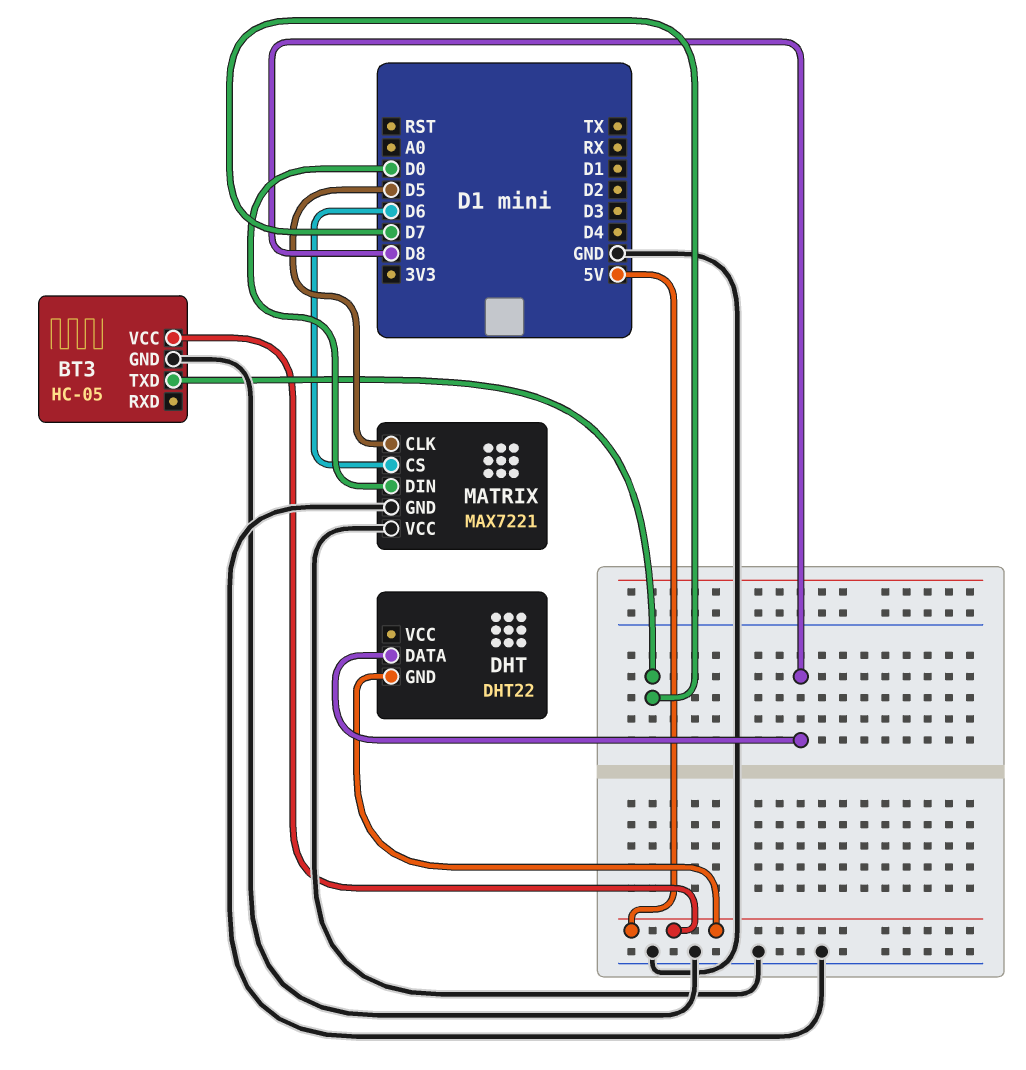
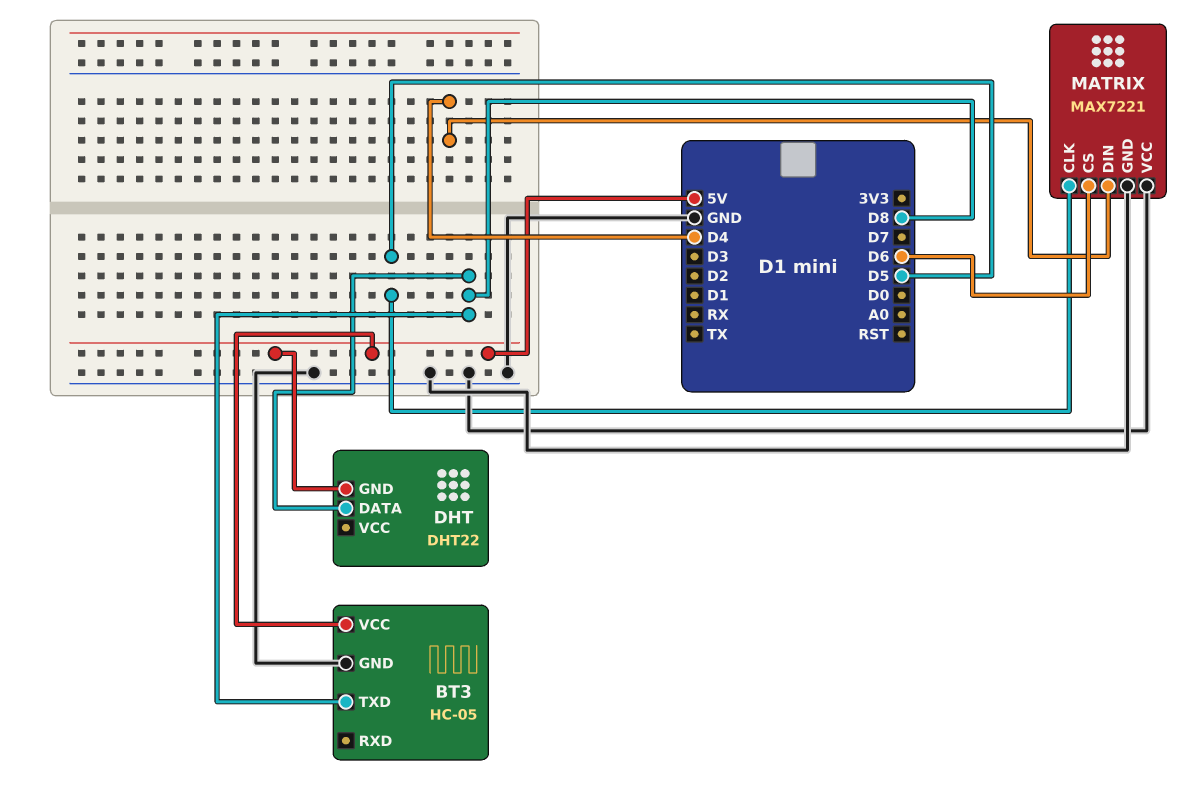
BT3 pin TXD: D7 -> D8
MATRIX pin DIN: D0 -> D4

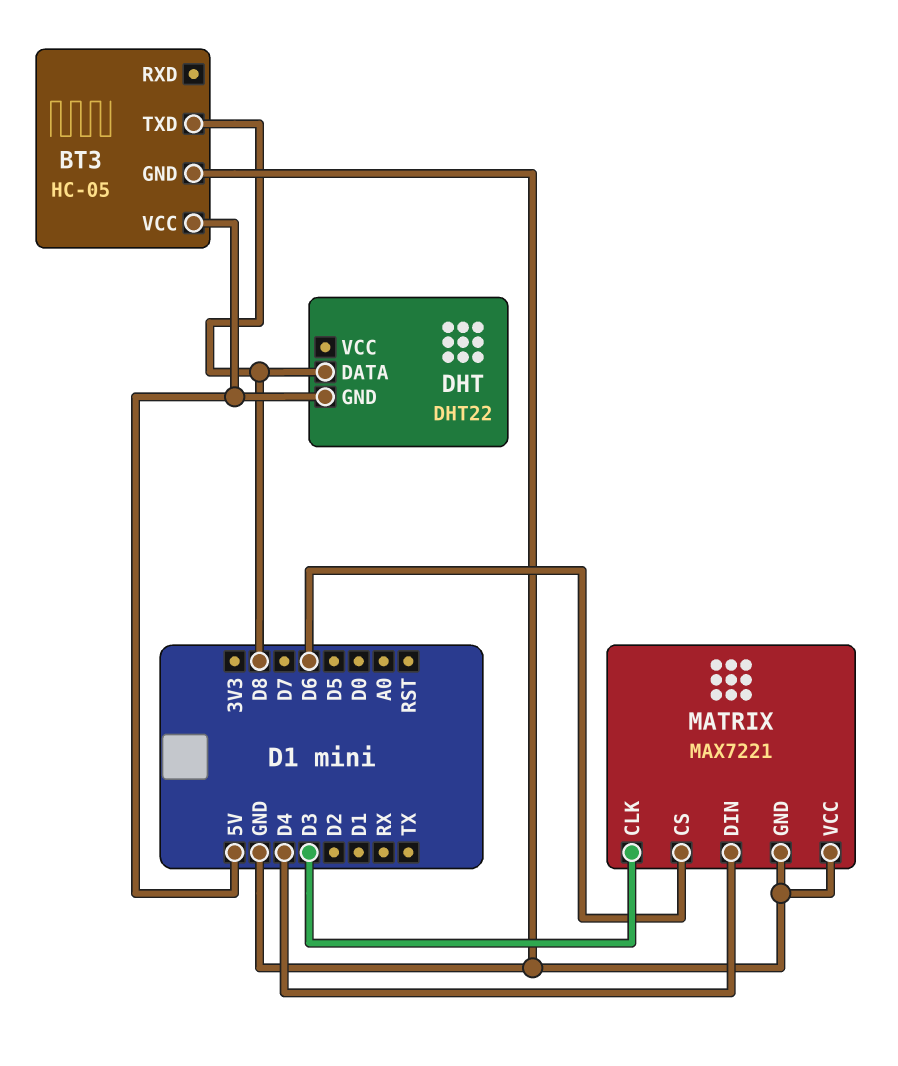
MATRIX pin CLK: D5 -> D3

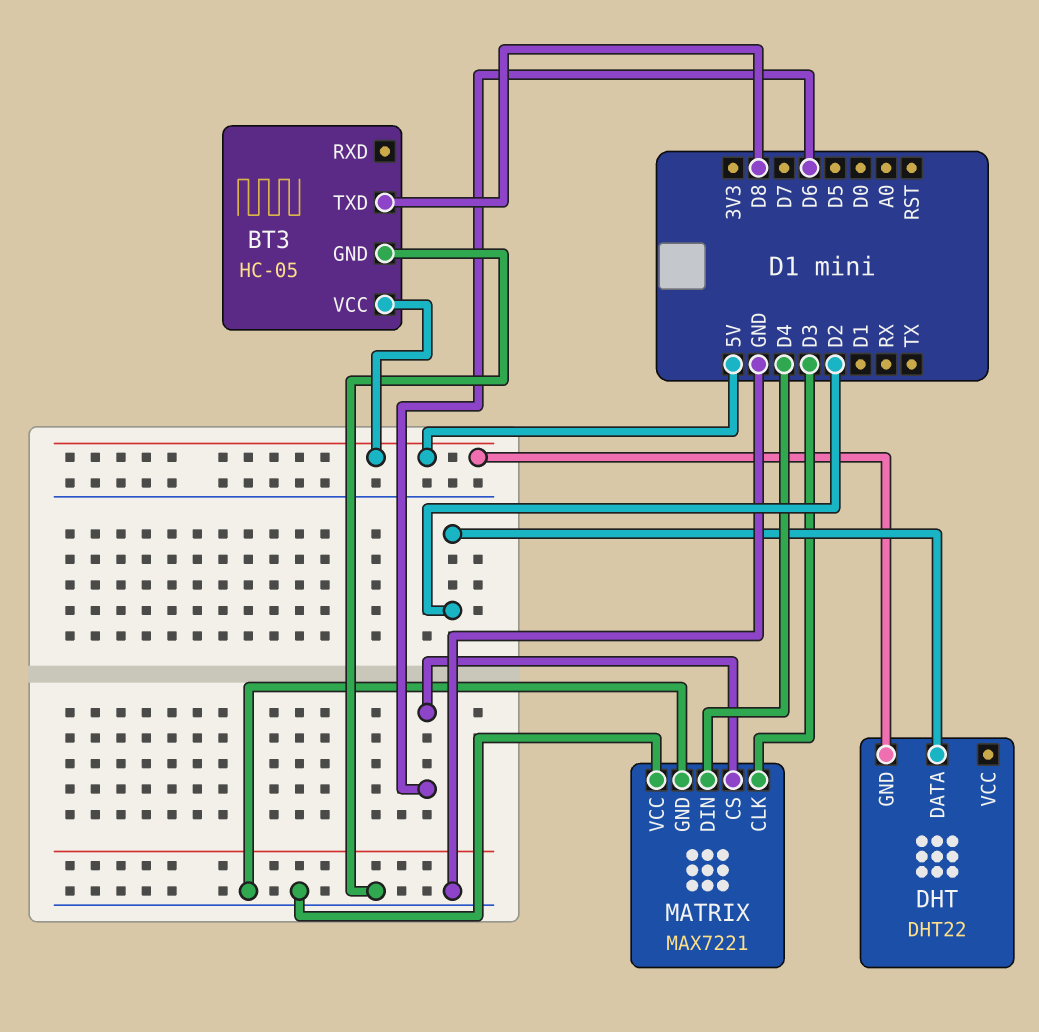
DHT pin DATA: D8 -> D2

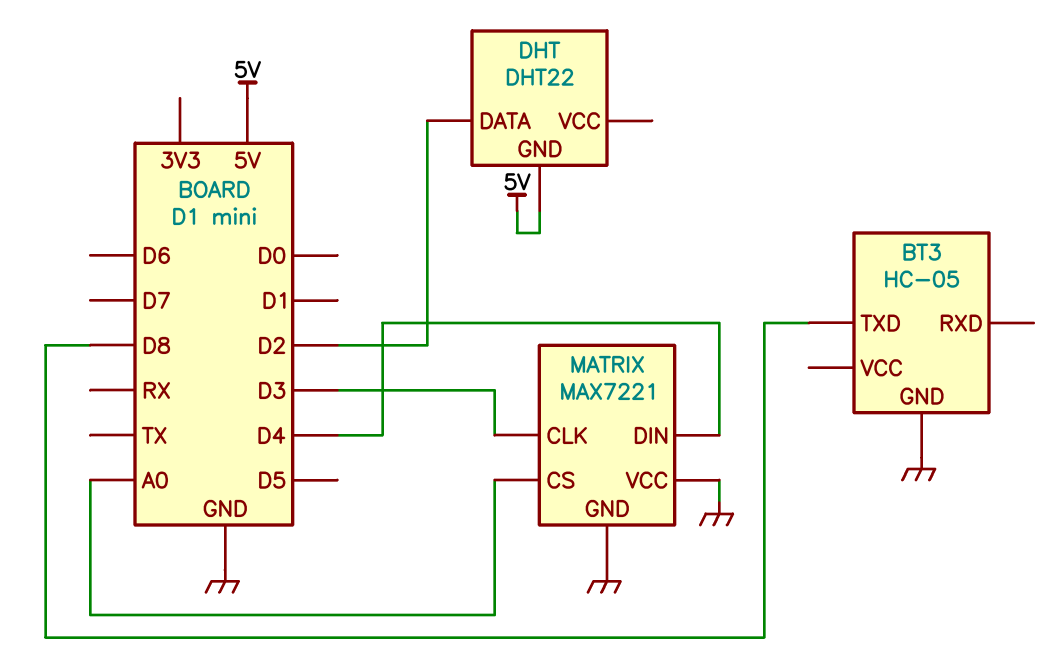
BT3 pin VCC: 5V -> none
MATRIX pin CS: D6 -> A0

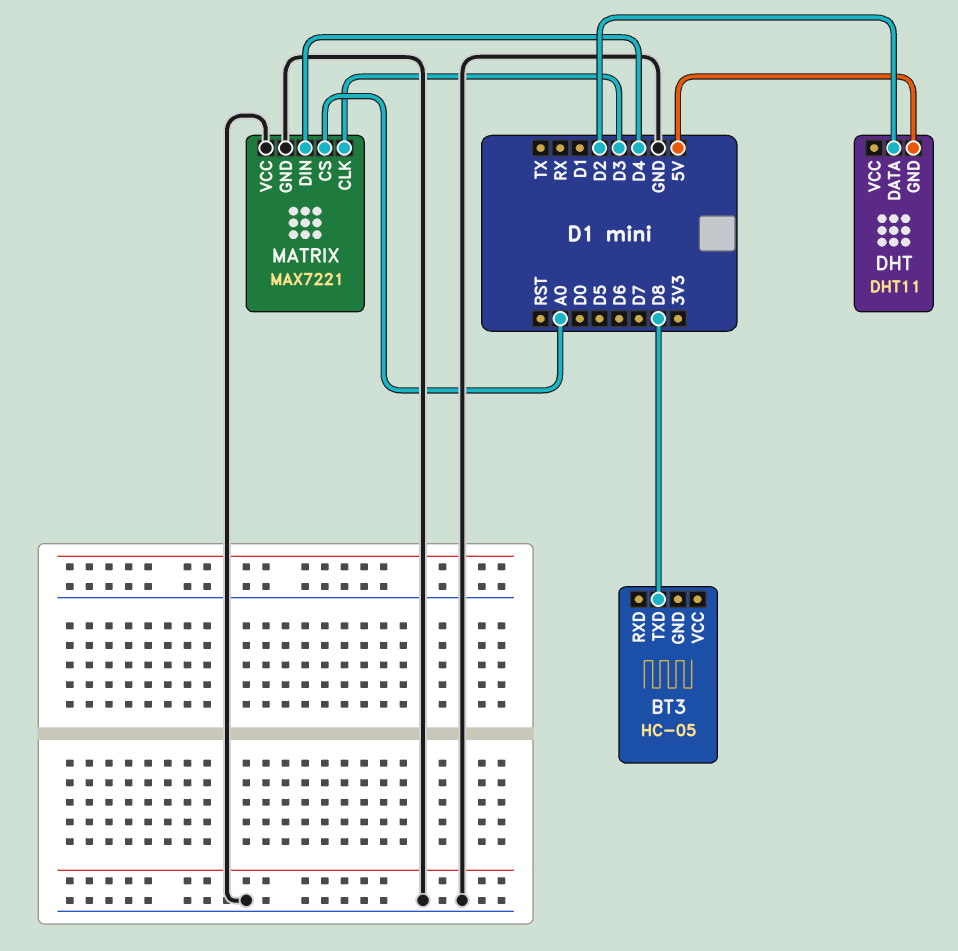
BT3 pin GND: GND -> none
DHT: DHT22 -> DHT11

